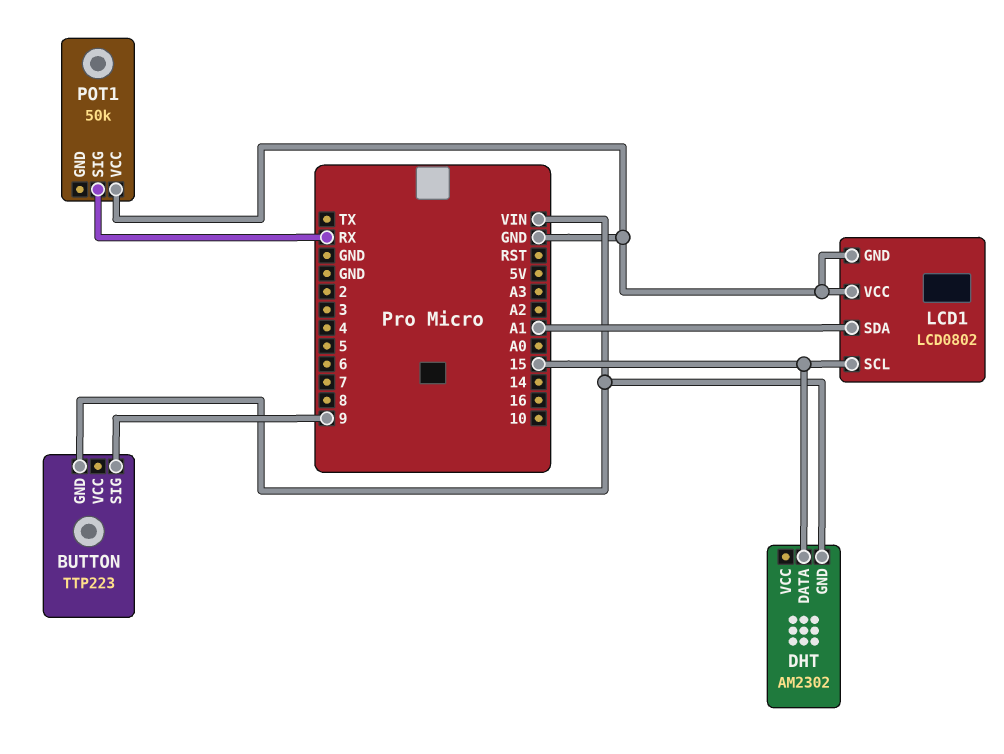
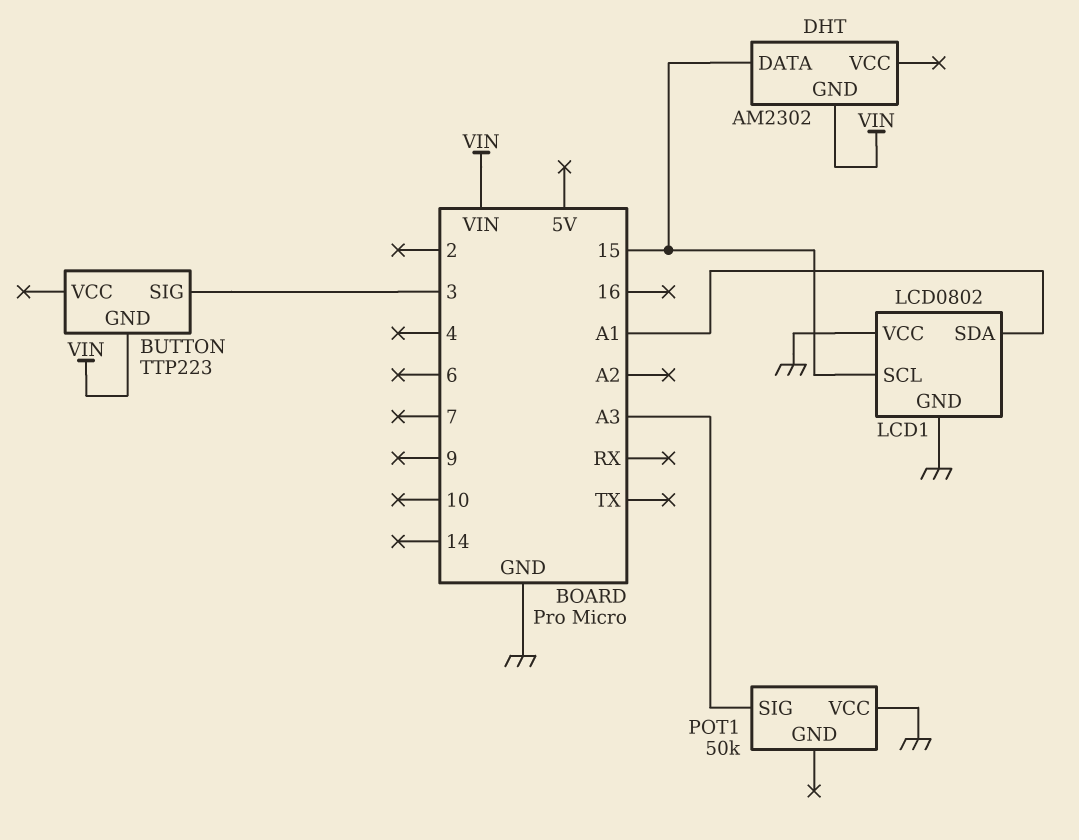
BUTTON pin SIG: 9 -> 3
POT1 pin SIG: RX -> A3

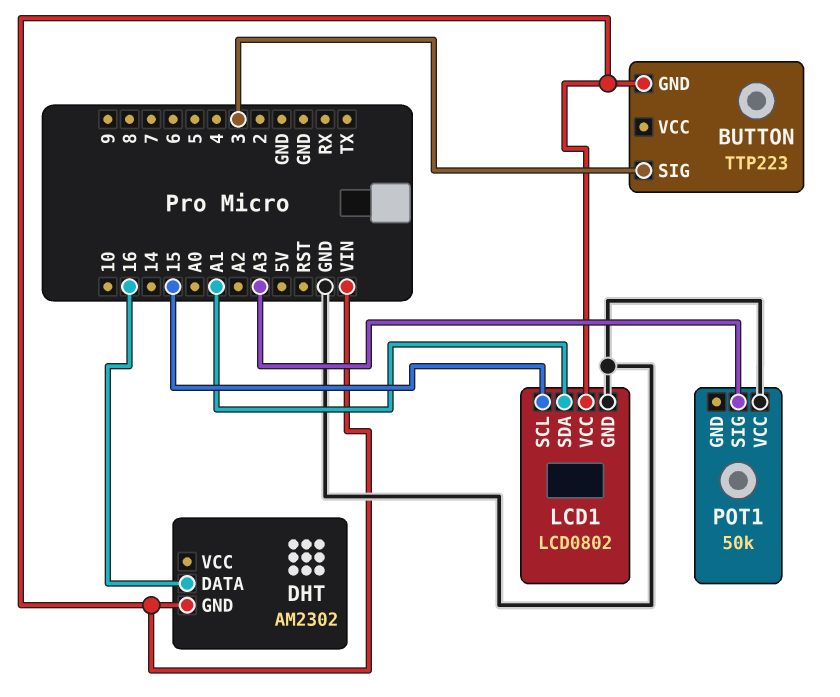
DHT pin DATA: 15 -> 16
LCD1 pin VCC: GND -> VIN

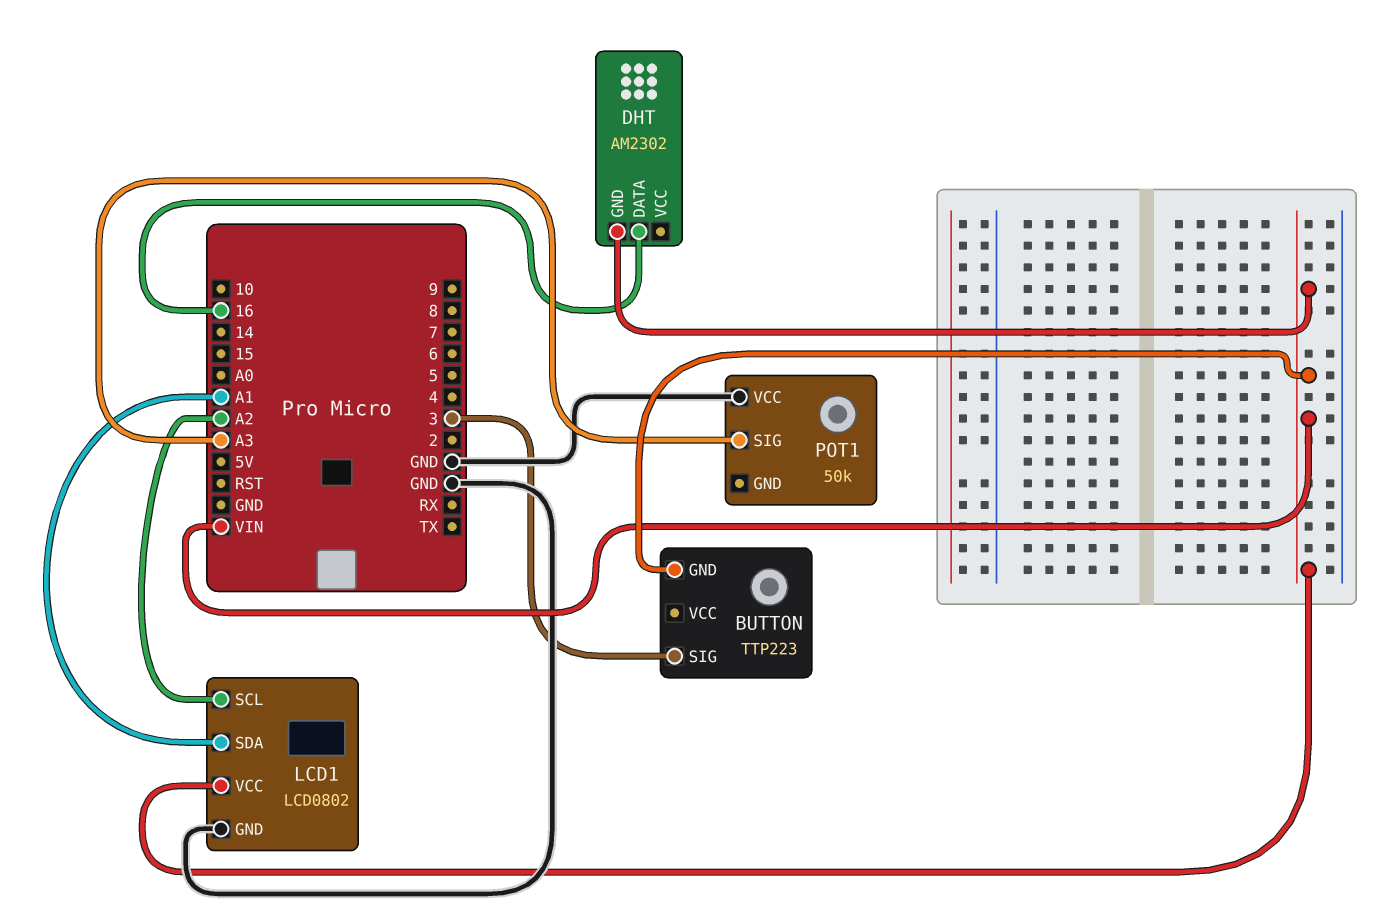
LCD1 pin SCL: 15 -> A2

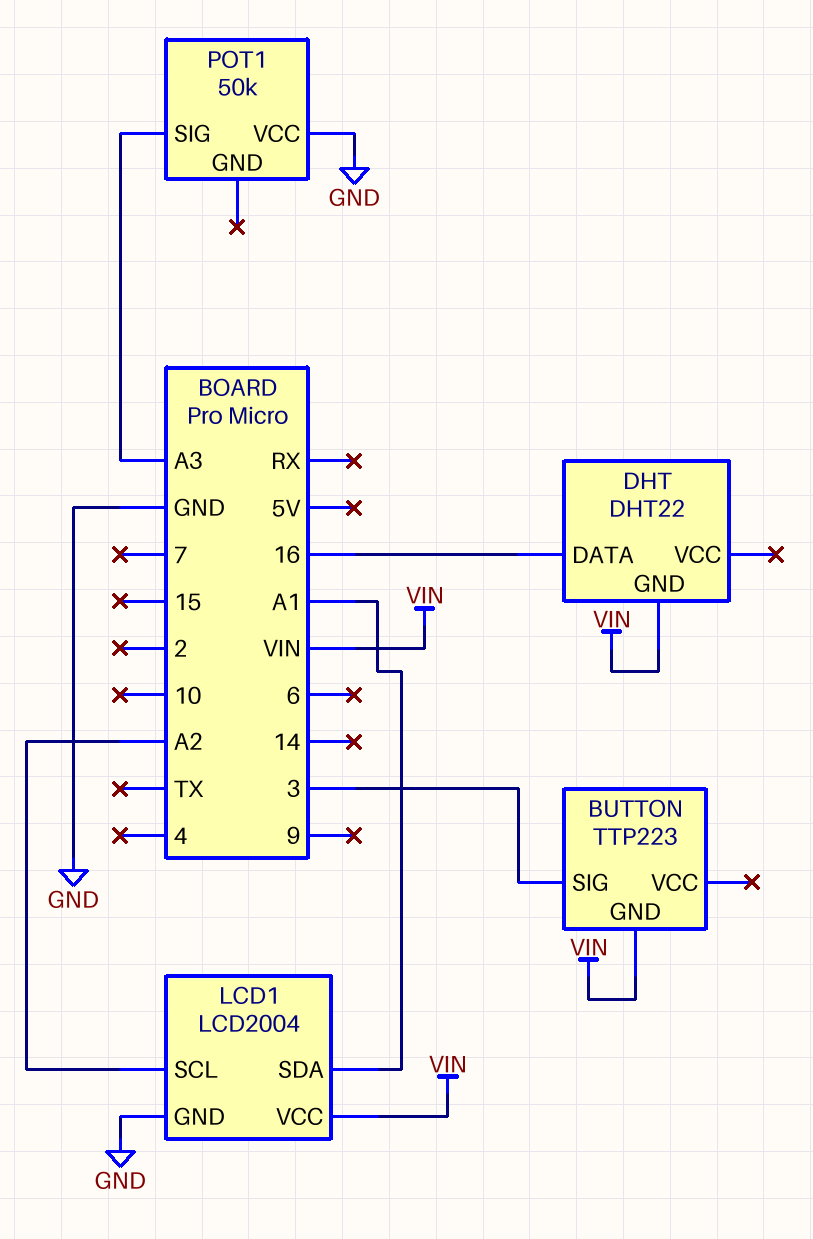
DHT: AM2302 -> DHT22
LCD1: LCD0802 -> LCD2004

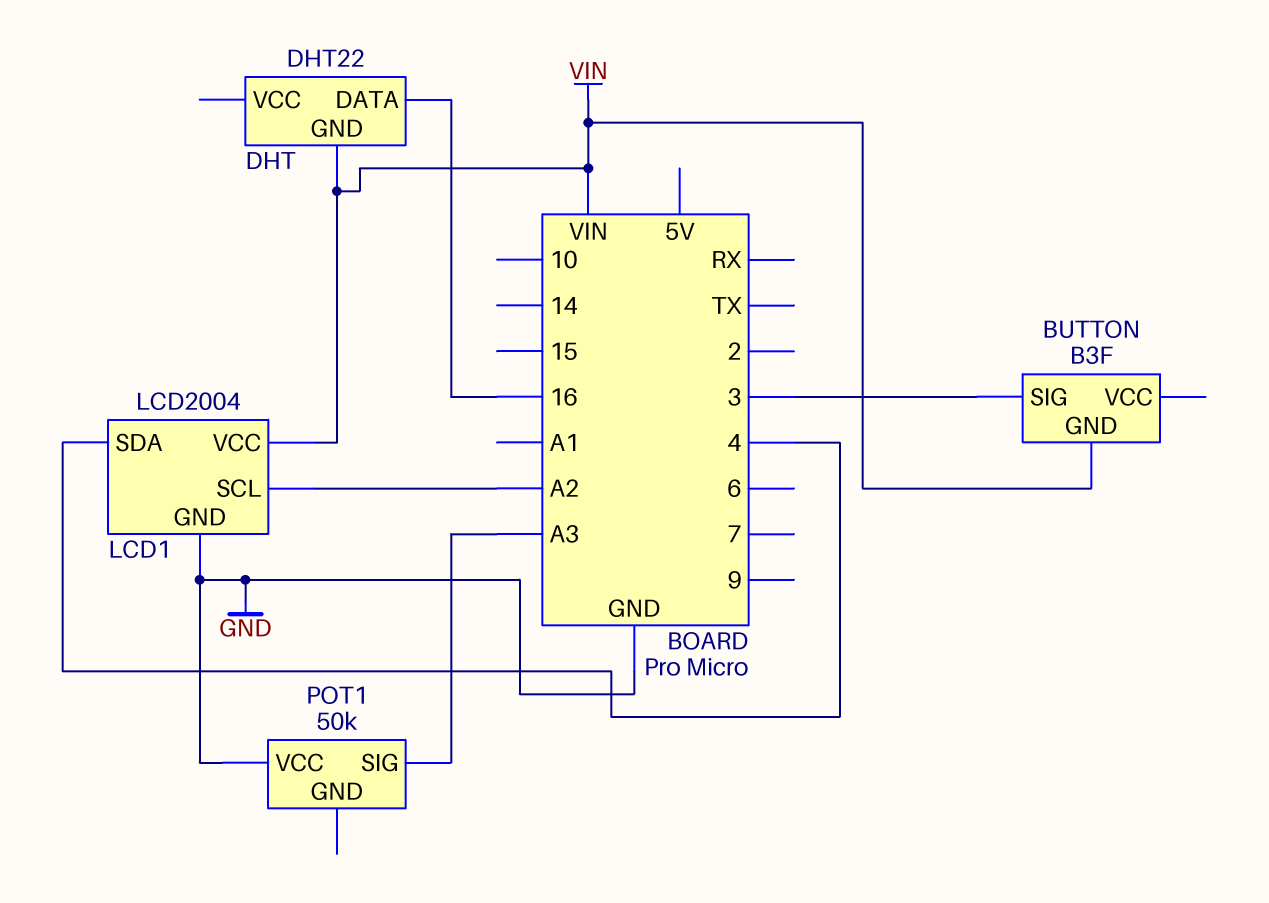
BUTTON: TTP223 -> B3F
LCD1 pin SDA: A1 -> 4

